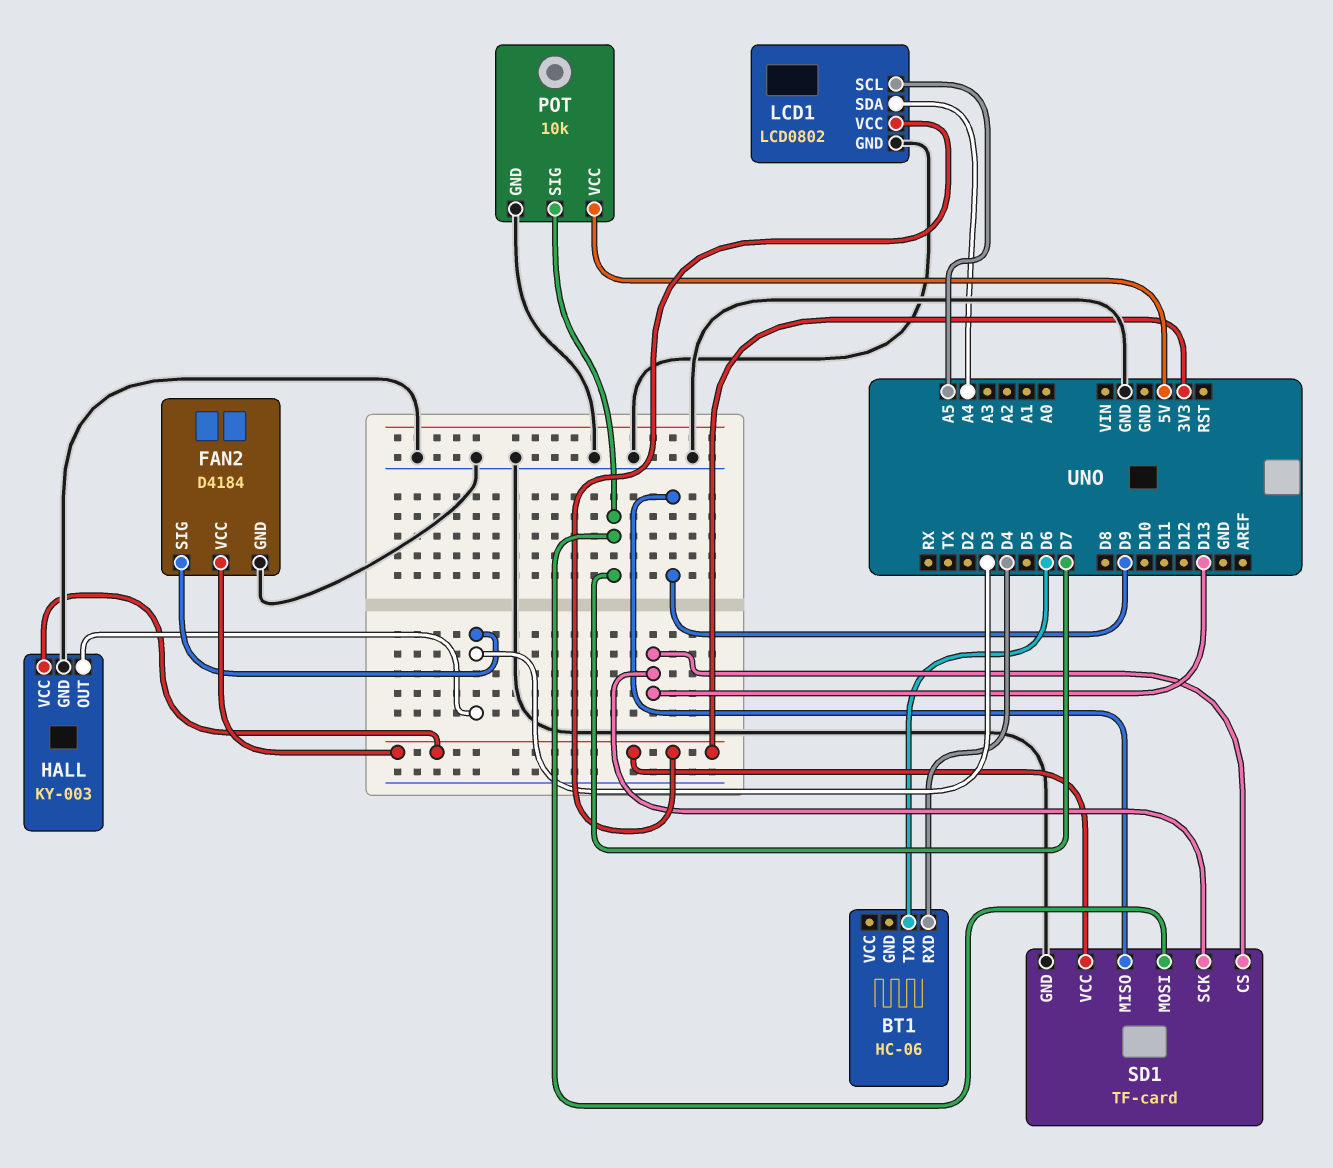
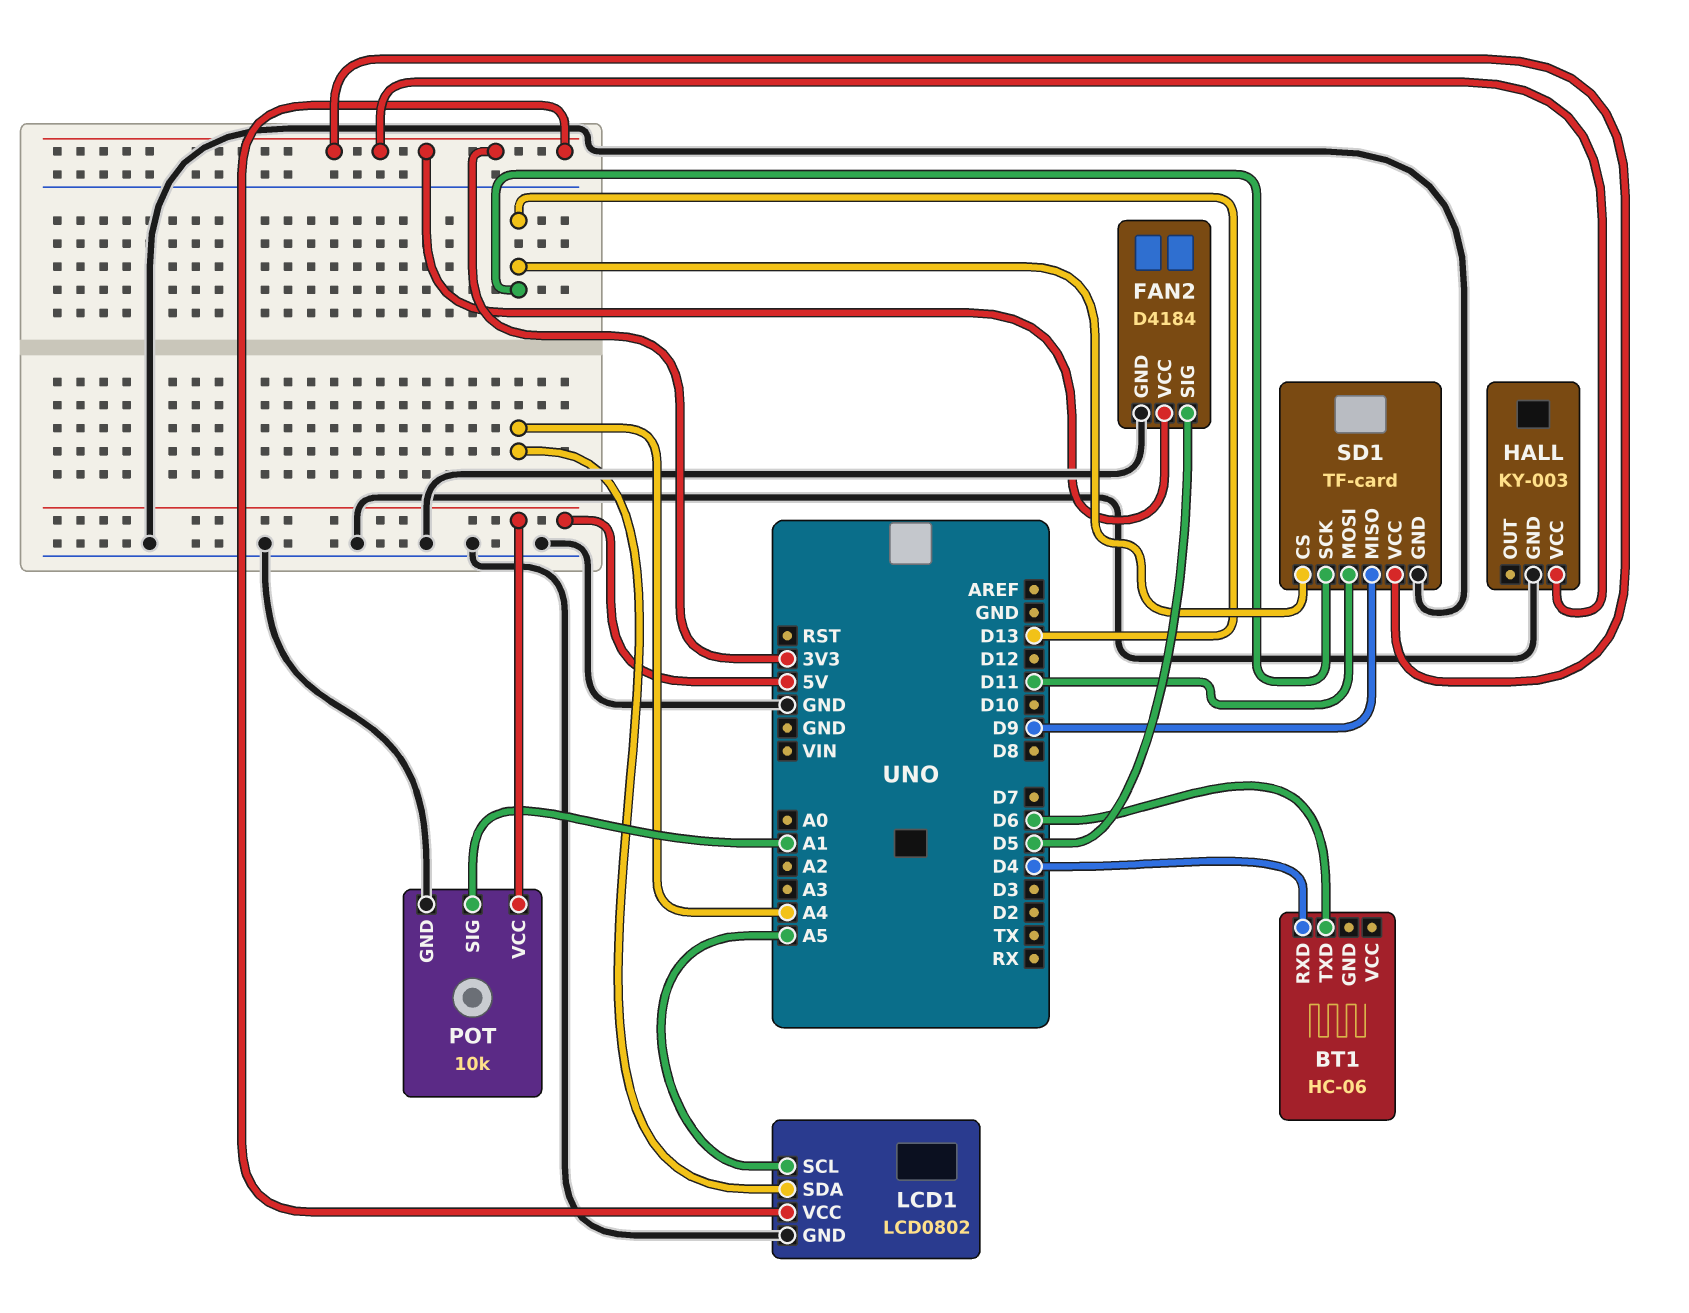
FAN2 pin SIG: D3 -> D5
HALL pin OUT: D3 -> none
POT pin SIG: D7 -> A1
SD1 pin MOSI: D7 -> D11

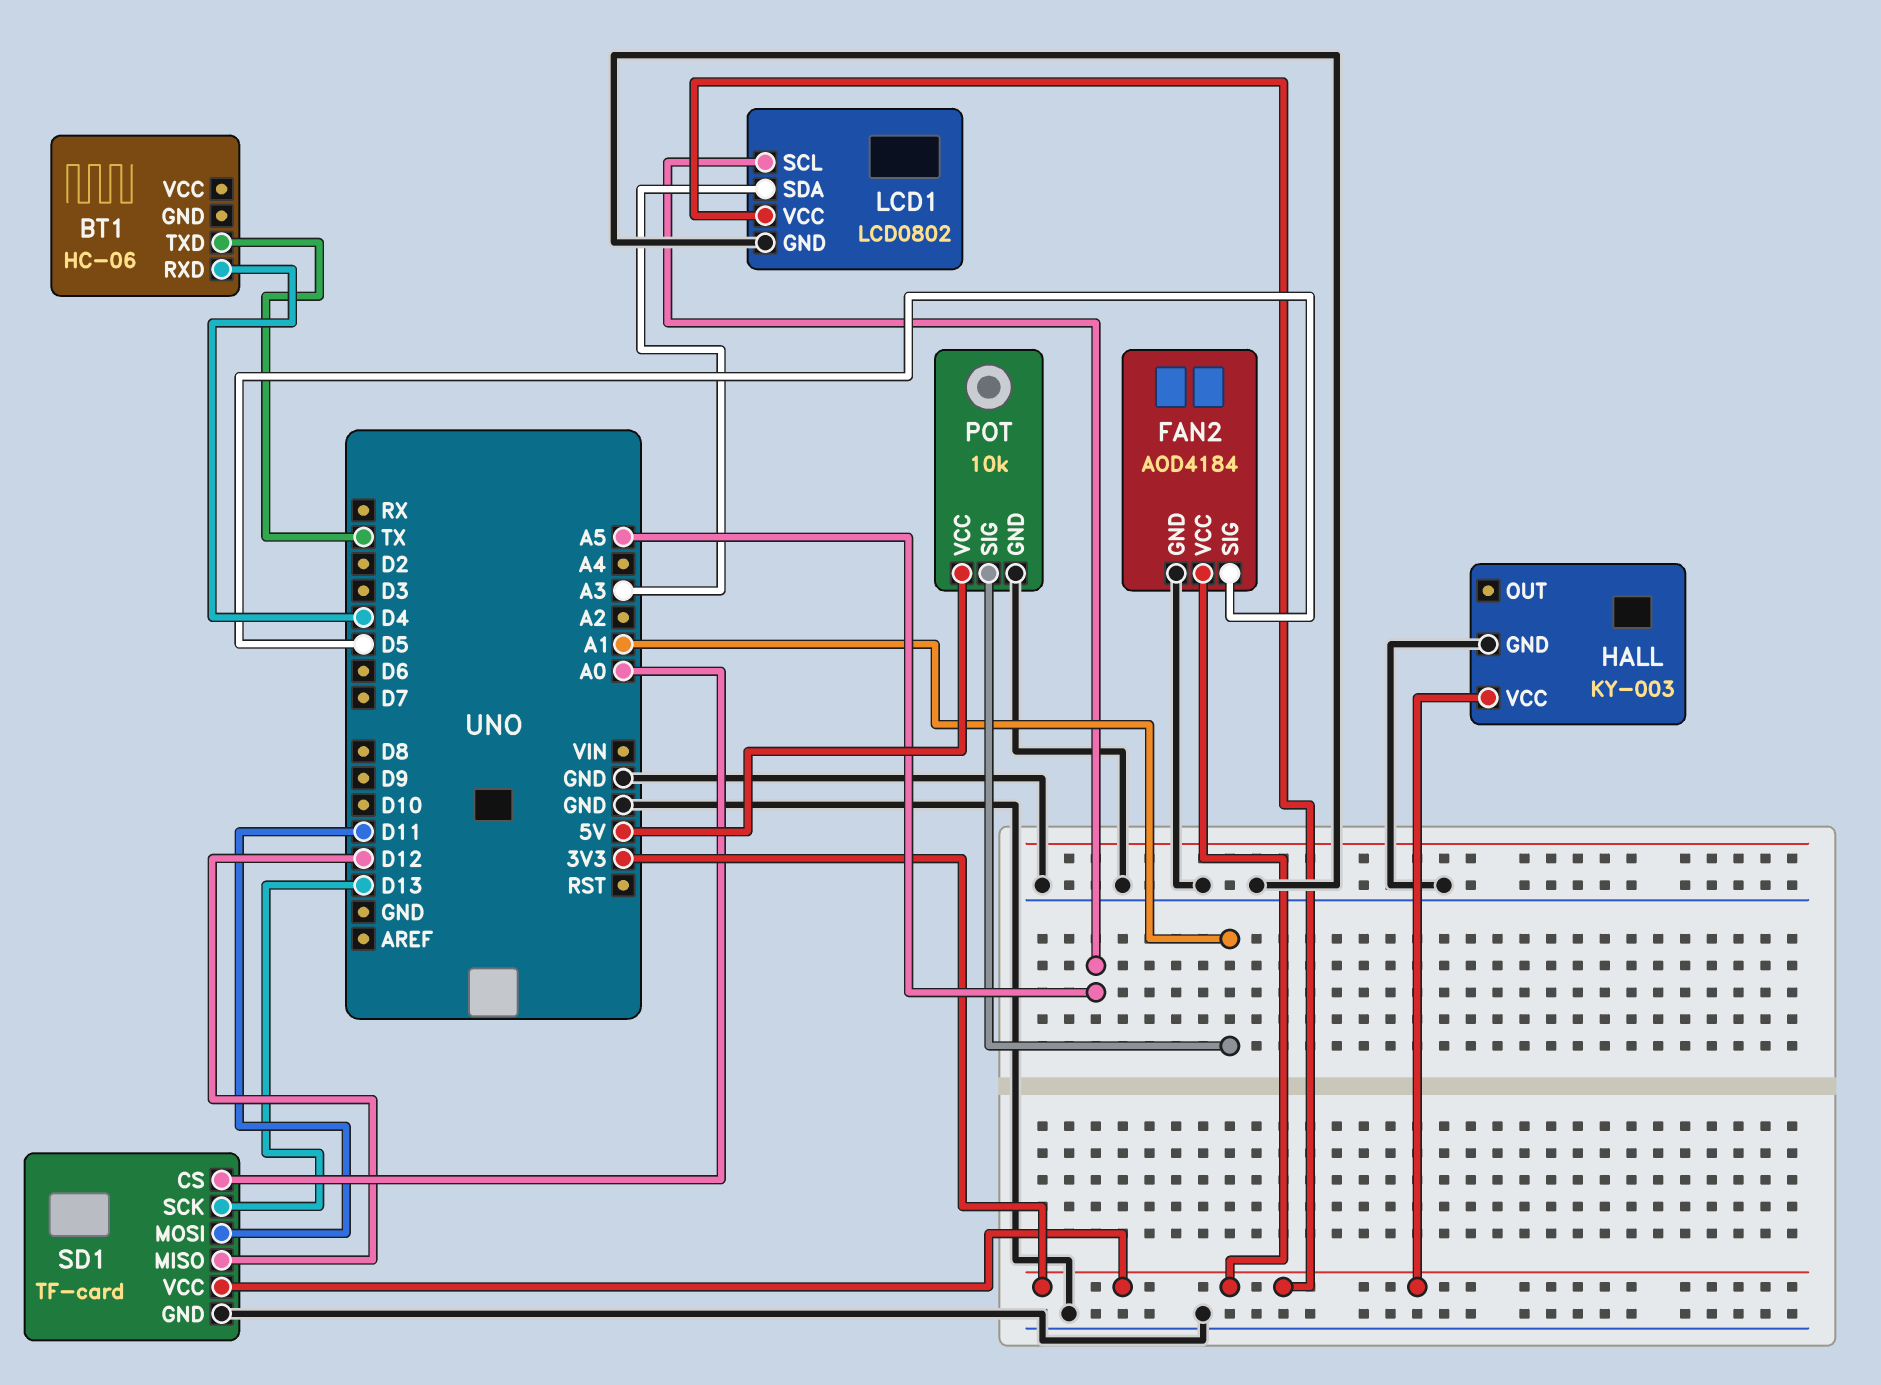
BT1 pin TXD: D6 -> TX
FAN2: D4184 -> AOD4184
LCD1 pin SDA: A4 -> A3
SD1 pin CS: D13 -> A0
SD1 pin MISO: D9 -> D12

